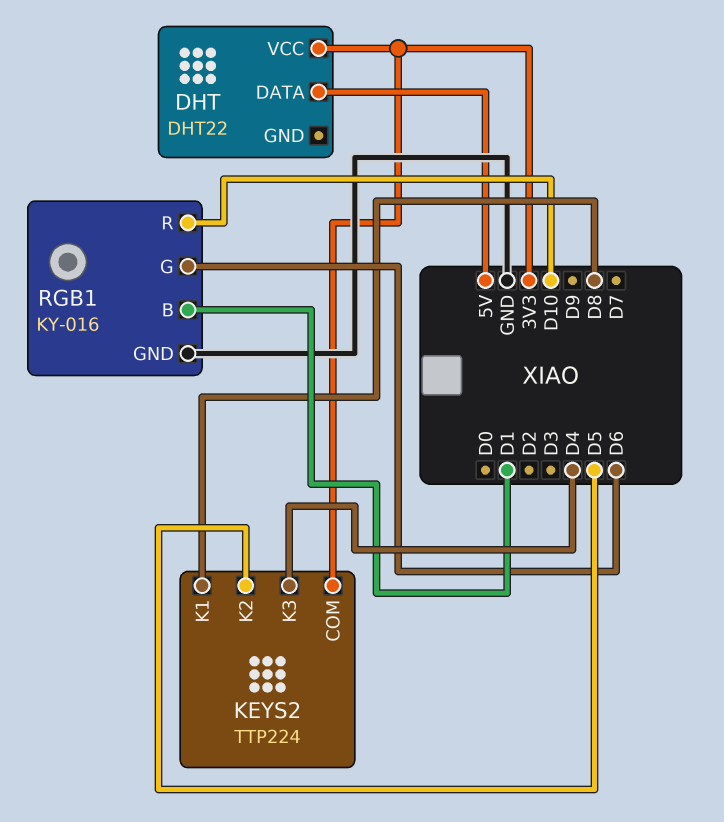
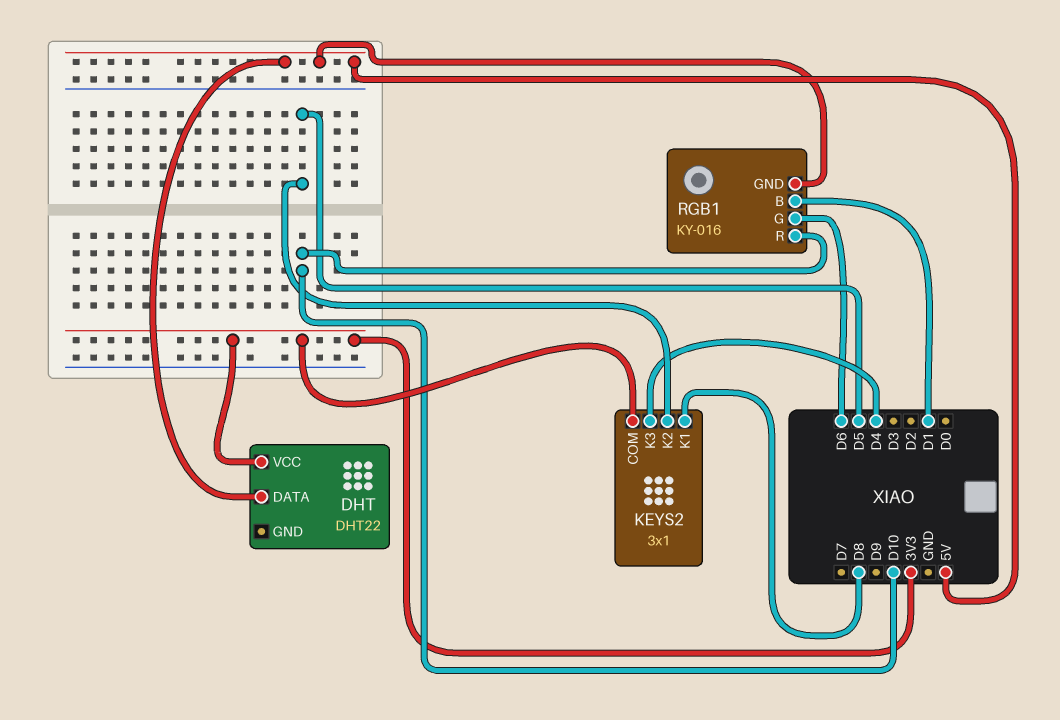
KEYS2: TTP224 -> 3x1
RGB1 pin GND: GND -> 5V

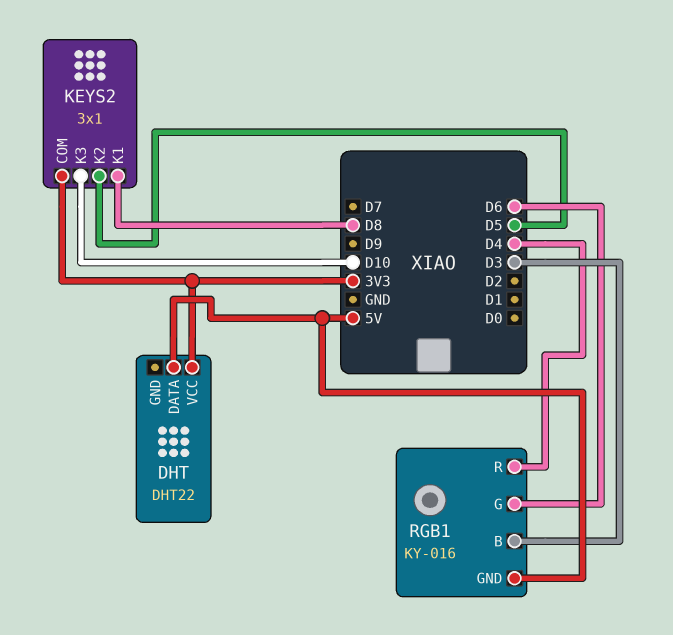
KEYS2 pin K3: D4 -> D10
RGB1 pin B: D1 -> D3
RGB1 pin R: D10 -> D4

